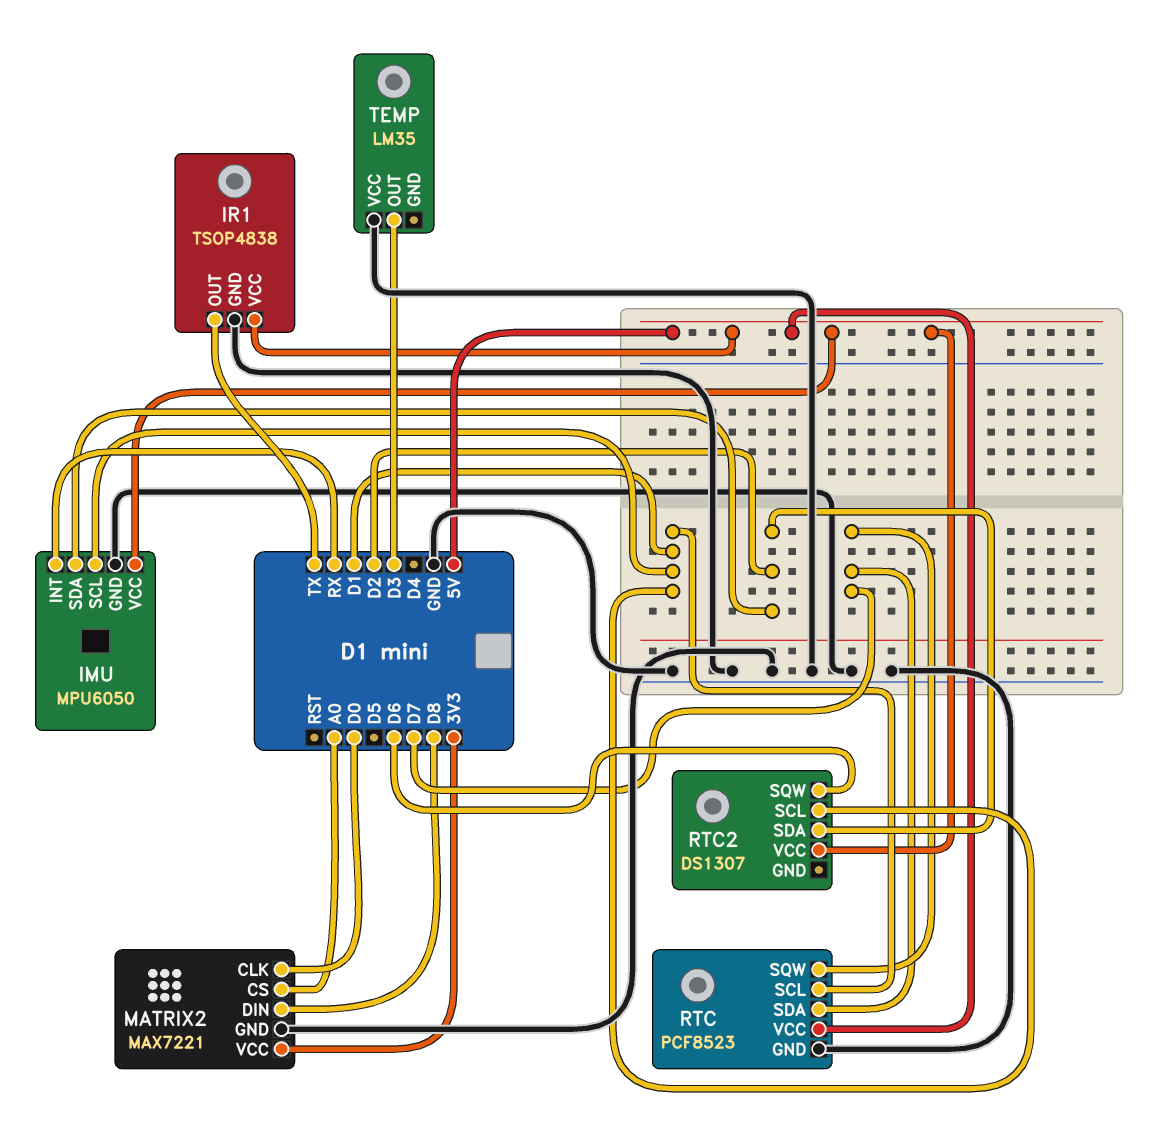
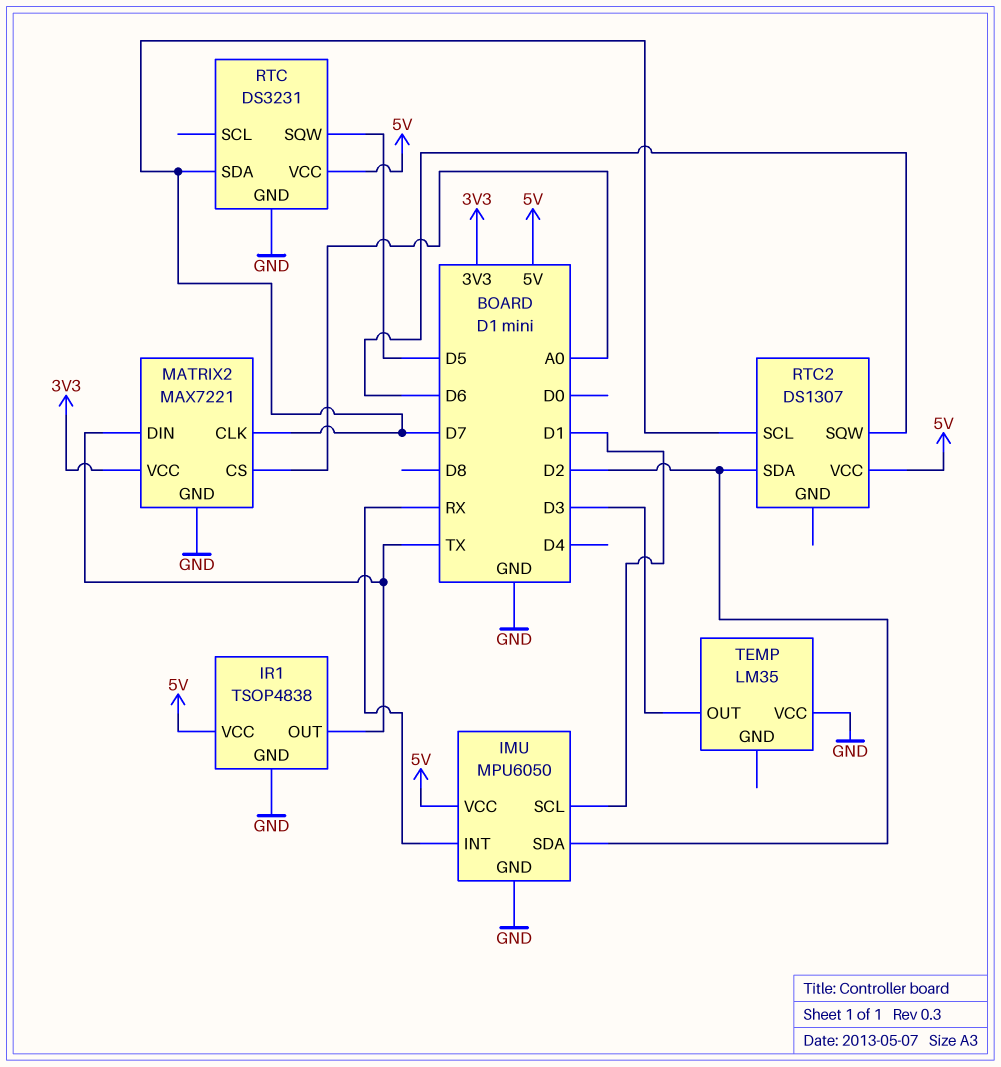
MATRIX2 pin CLK: D0 -> D7
MATRIX2 pin DIN: D8 -> TX
RTC: PCF8523 -> DS3231
RTC pin SCL: D1 -> none
RTC pin SQW: D7 -> D5
RTC2 pin SCL: D1 -> D7

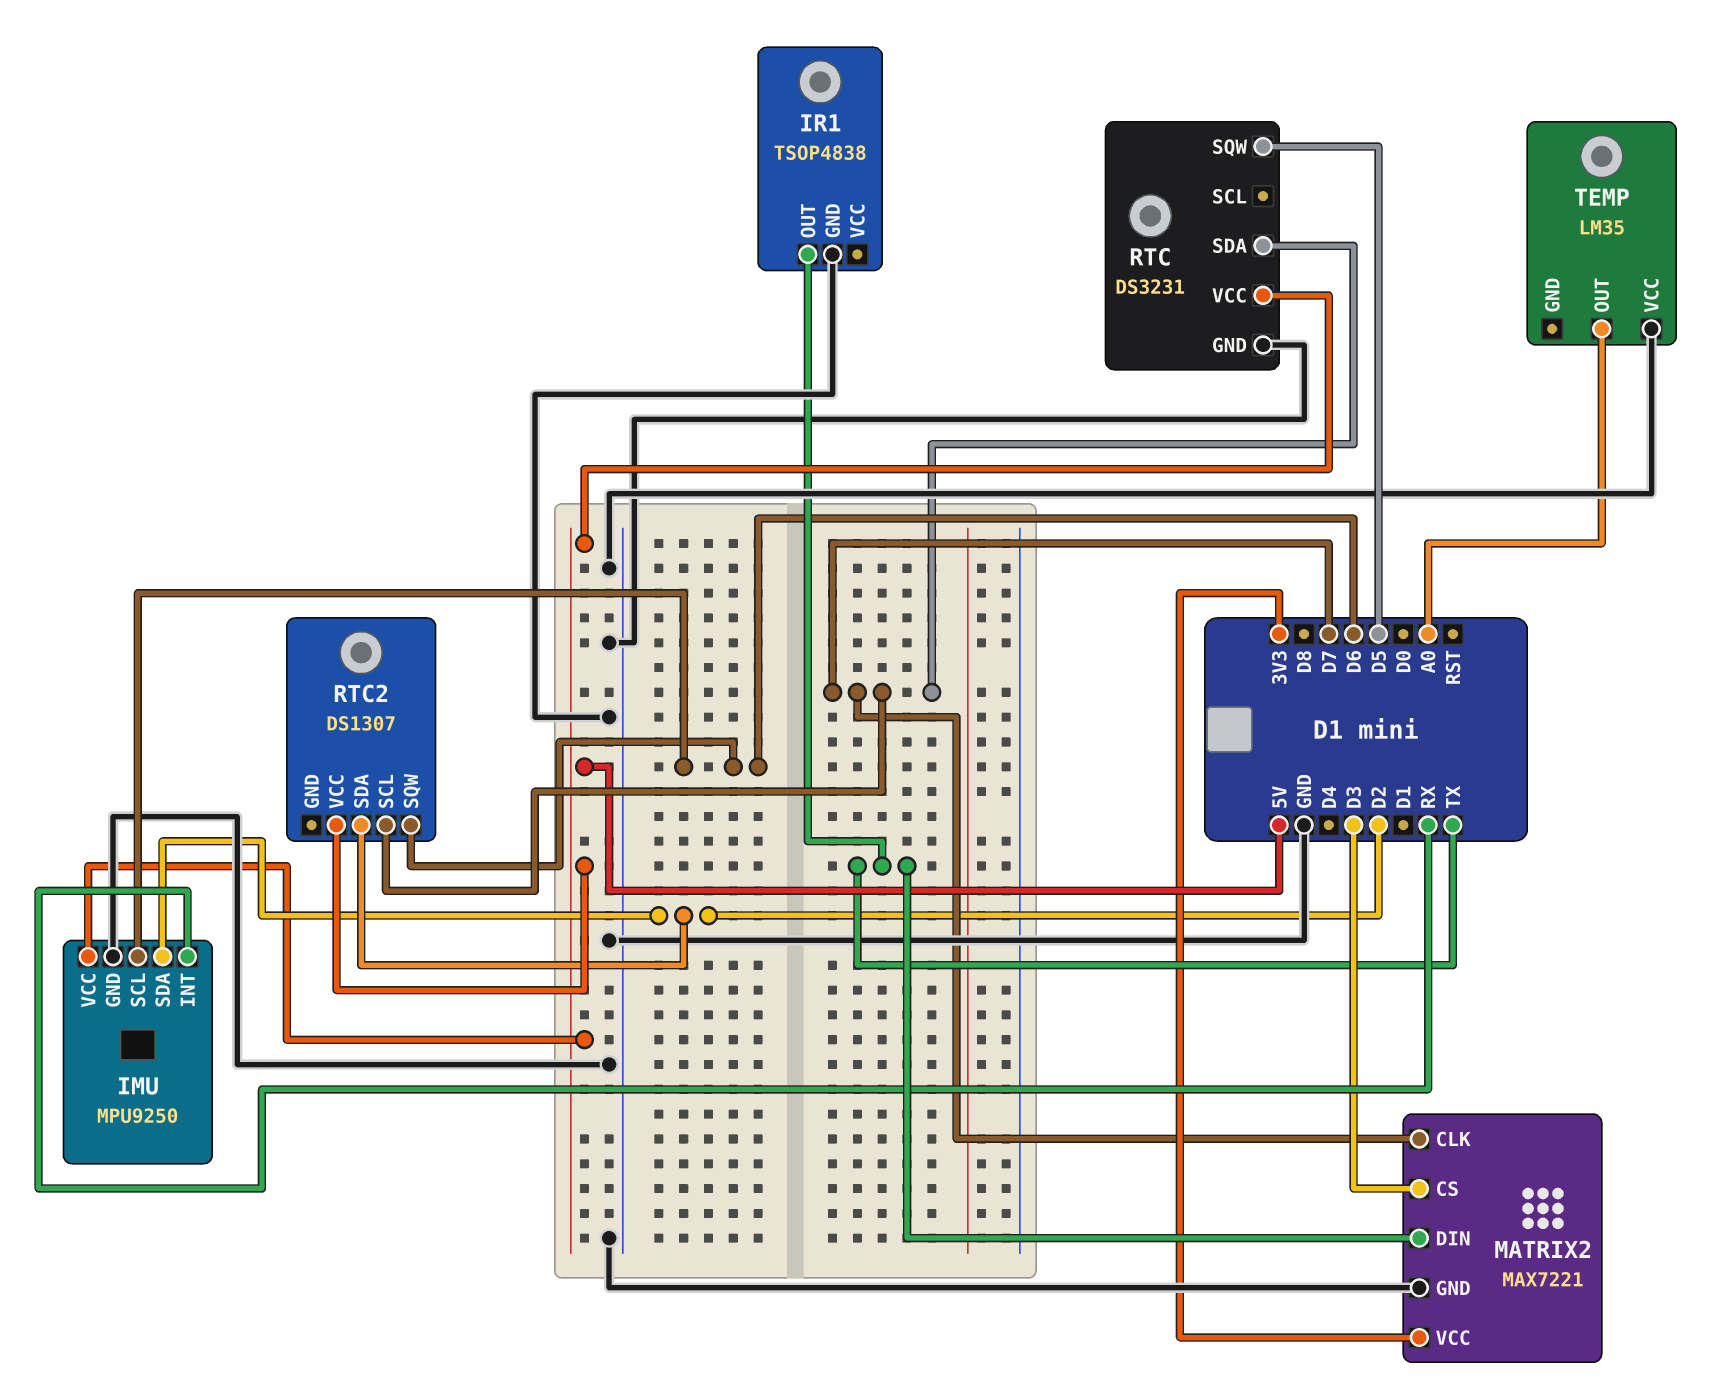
IMU: MPU6050 -> MPU9250
IMU pin SCL: D1 -> D6
IR1 pin VCC: 5V -> none
MATRIX2 pin CS: A0 -> D3
TEMP pin OUT: D3 -> A0

